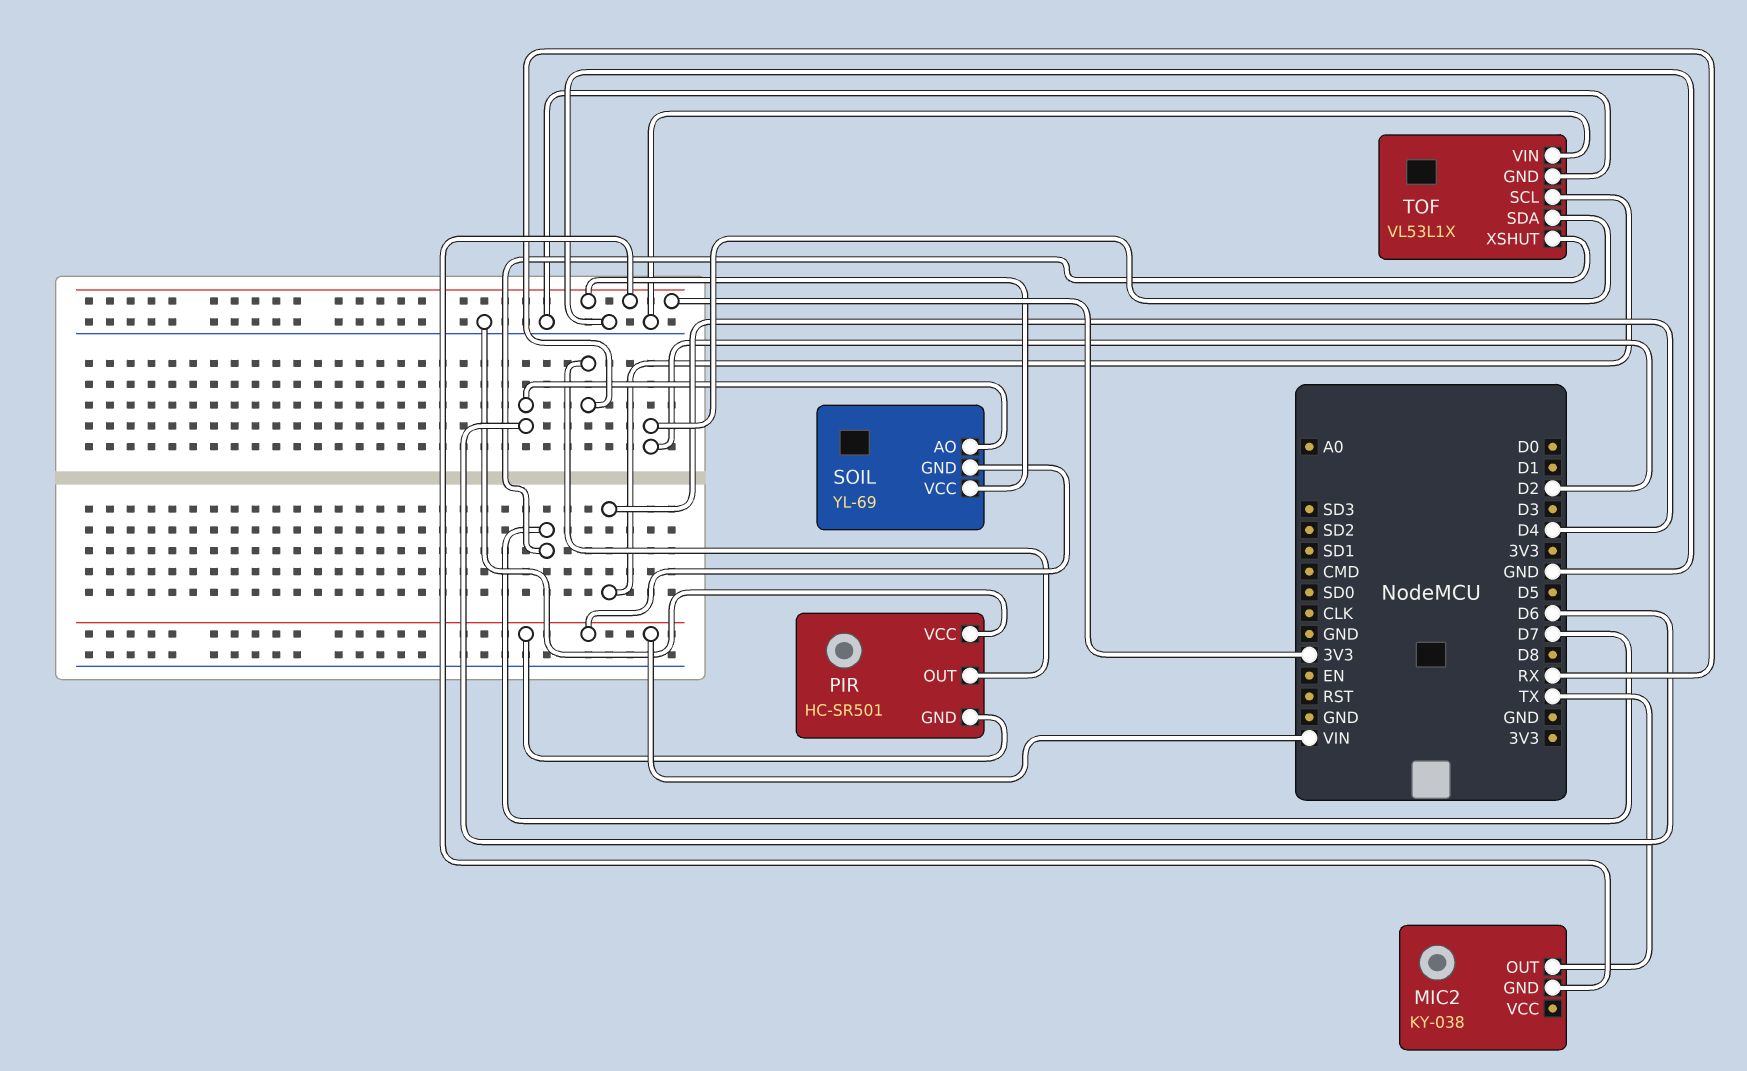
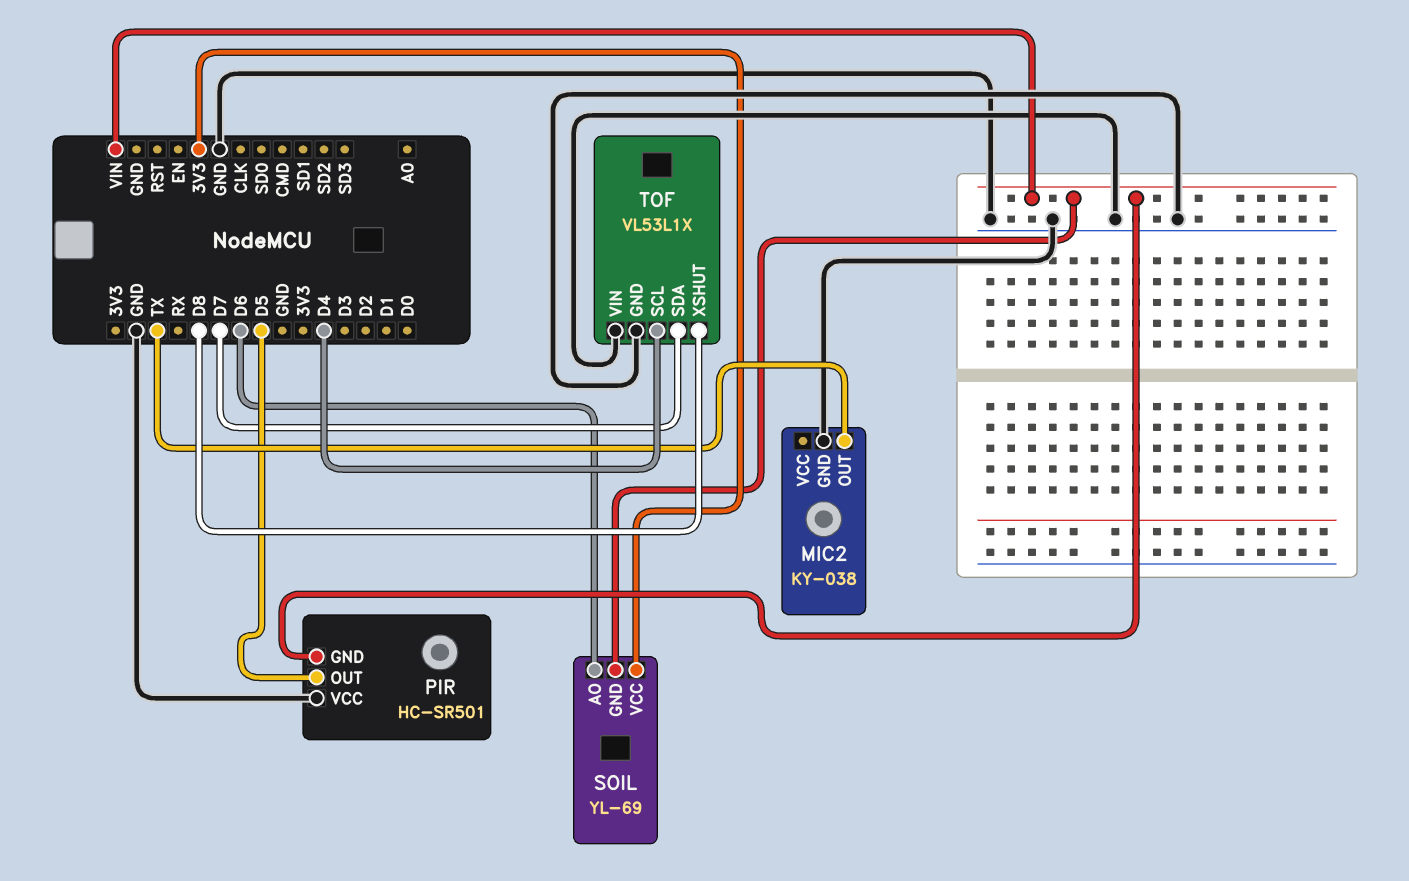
MIC2 pin GND: 3V3 -> GND
PIR pin OUT: RX -> D5
TOF pin SDA: D2 -> D7
TOF pin XSHUT: D7 -> D8

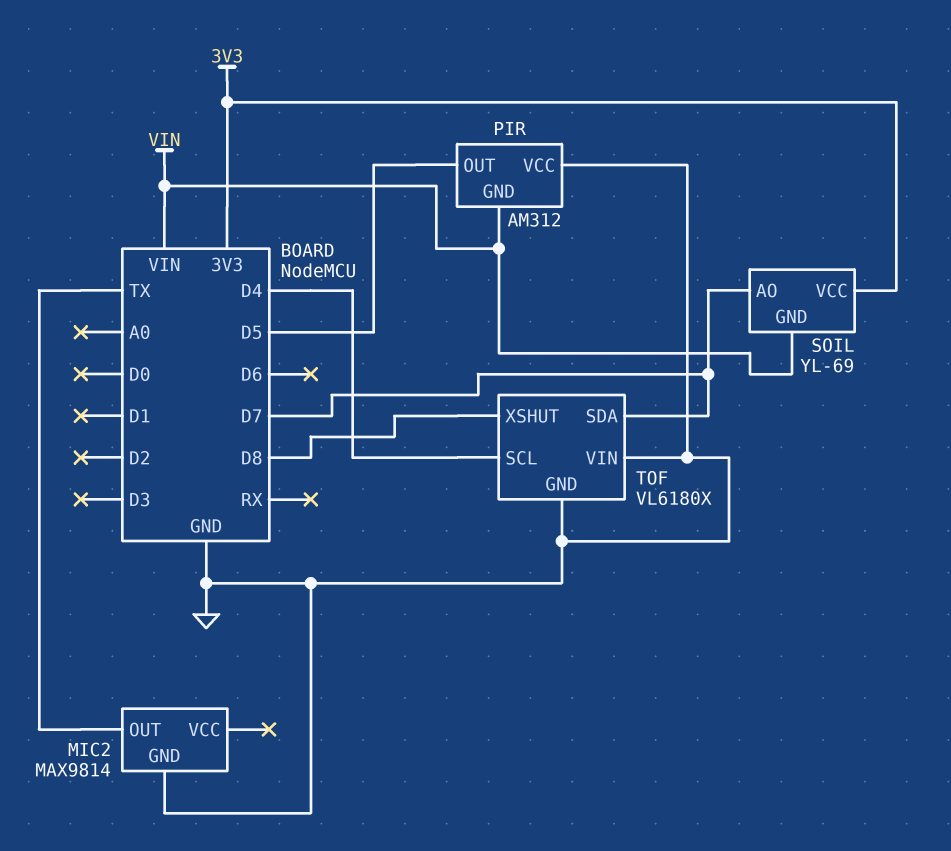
MIC2: KY-038 -> MAX9814
PIR: HC-SR501 -> AM312
SOIL pin AO: D6 -> D7
TOF: VL53L1X -> VL6180X

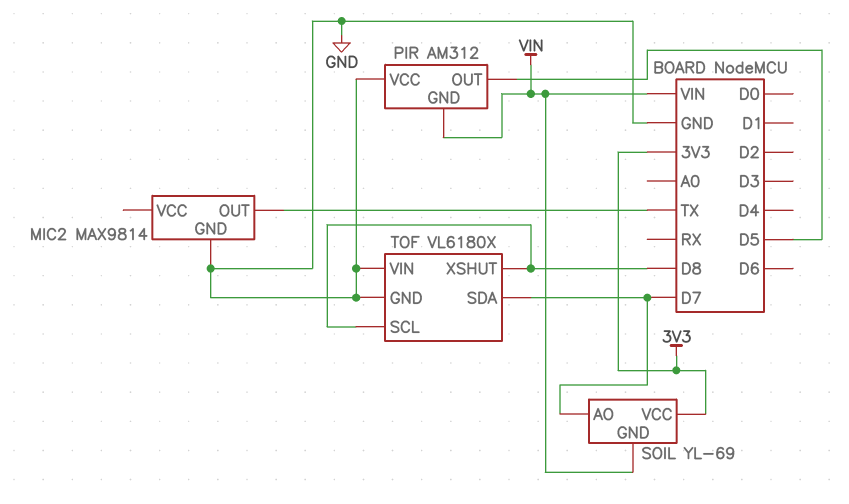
TOF pin SCL: D4 -> D8

